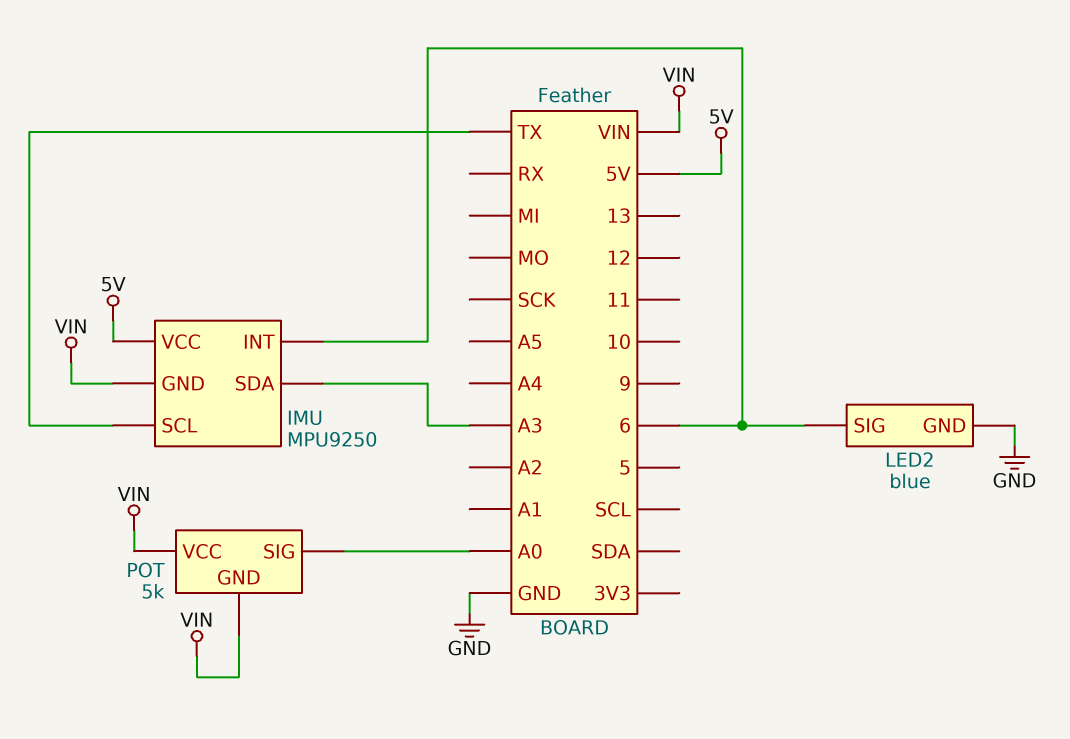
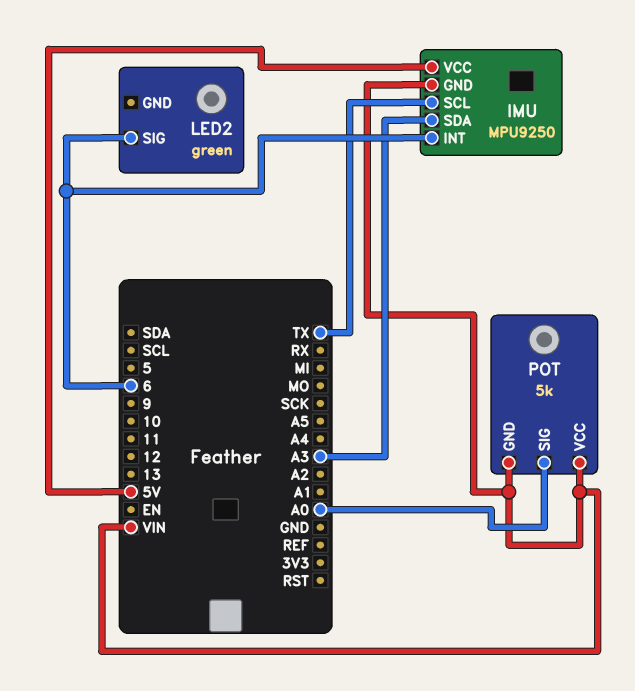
LED2: blue -> green
LED2 pin GND: GND -> none

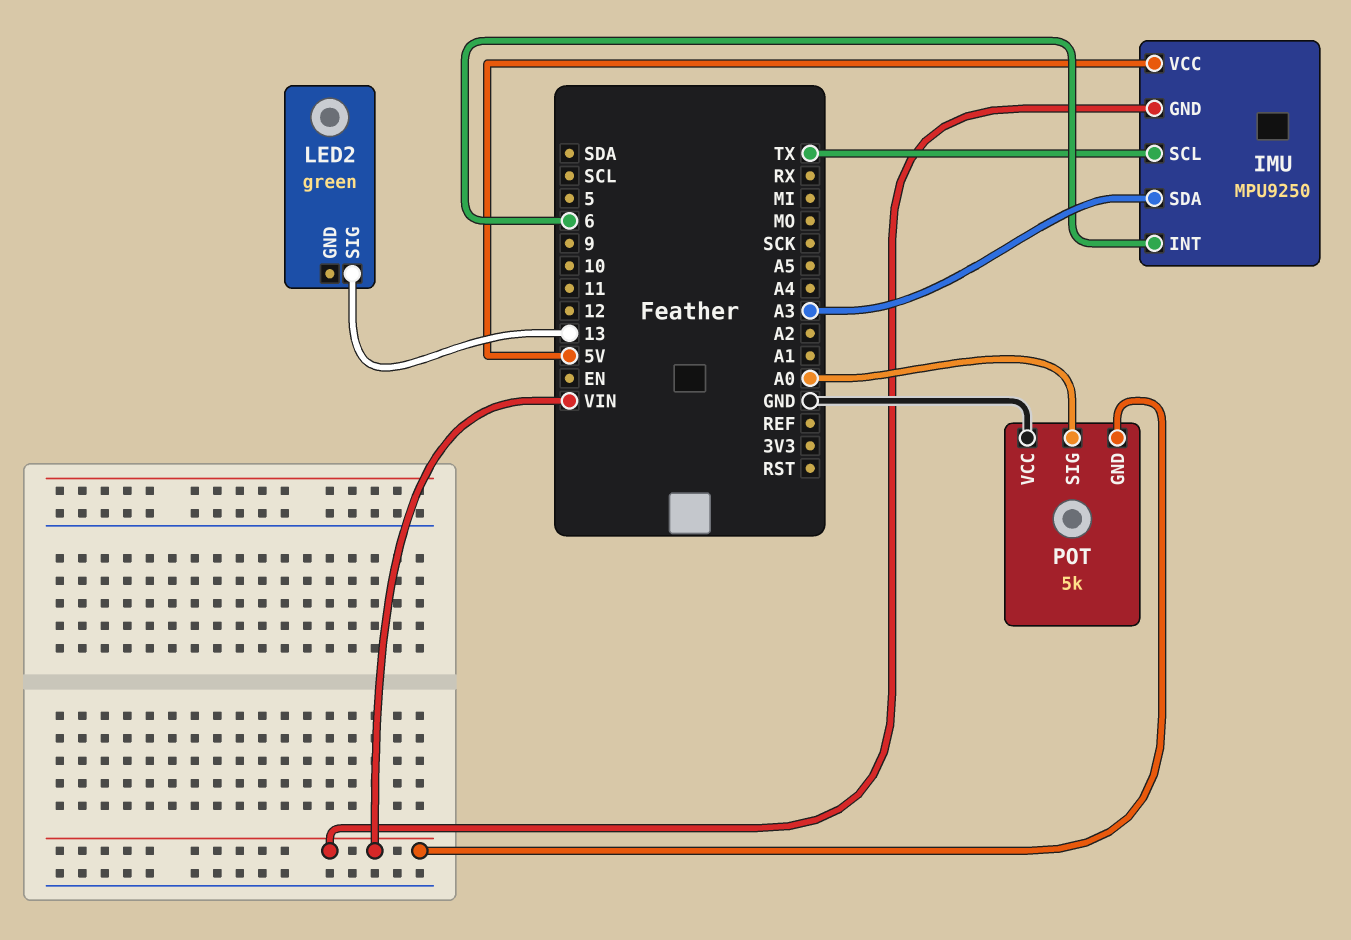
LED2 pin SIG: 6 -> 13
POT pin VCC: VIN -> GND

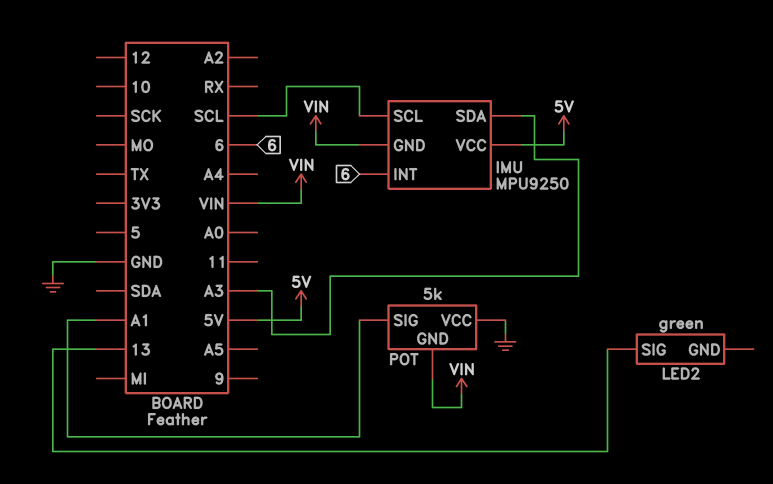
IMU pin SCL: TX -> SCL
POT pin SIG: A0 -> A1

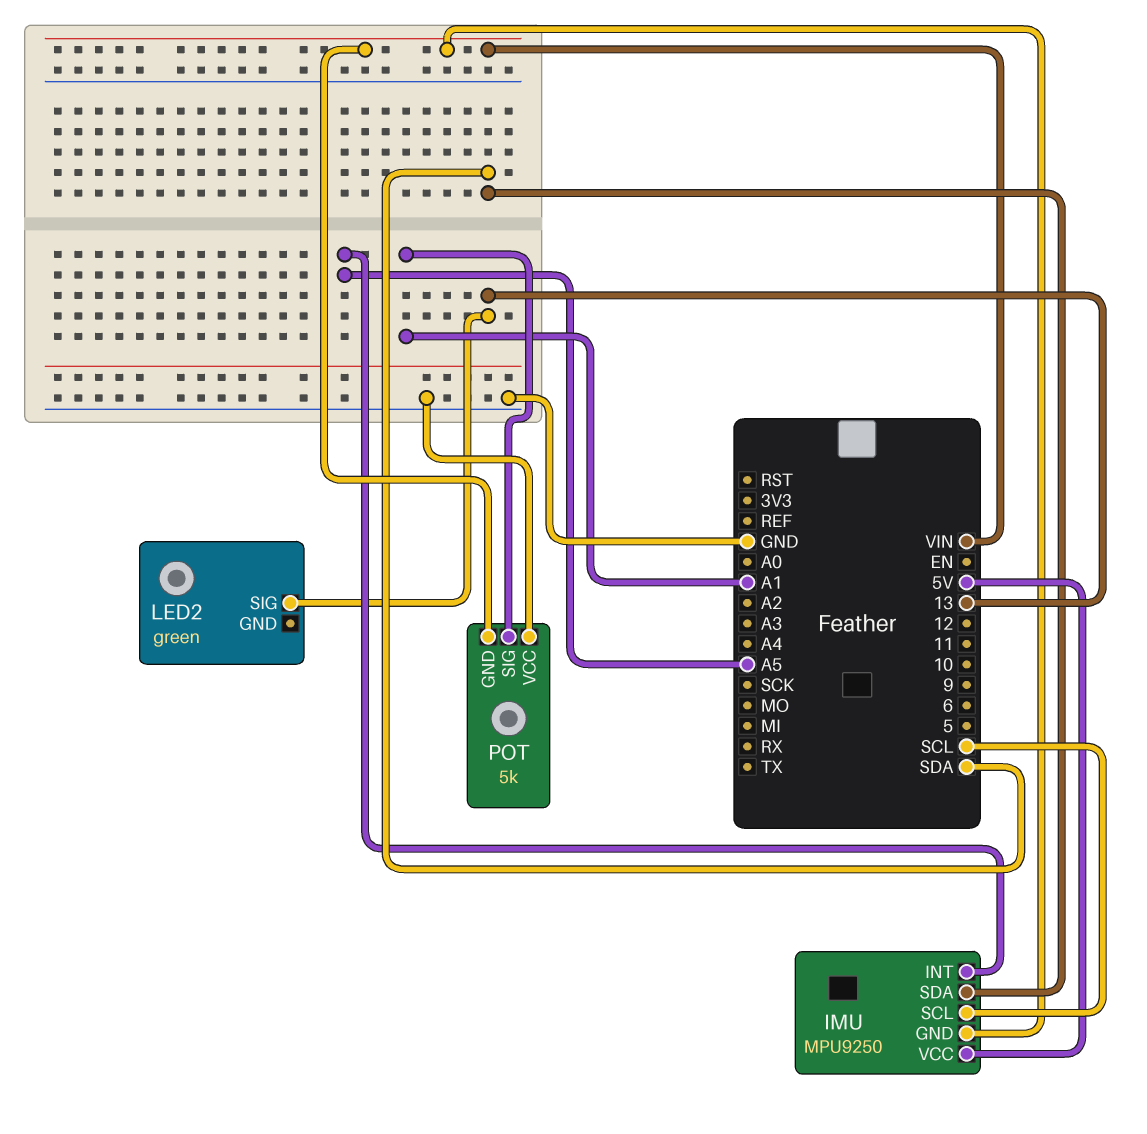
IMU pin INT: 6 -> A5
IMU pin SDA: A3 -> SDA

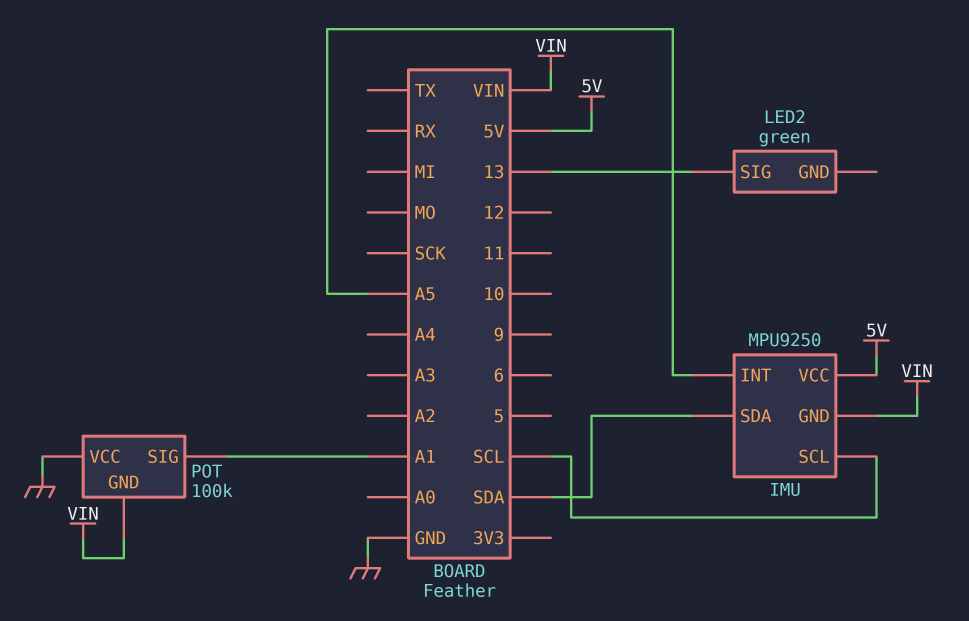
POT: 5k -> 100k

